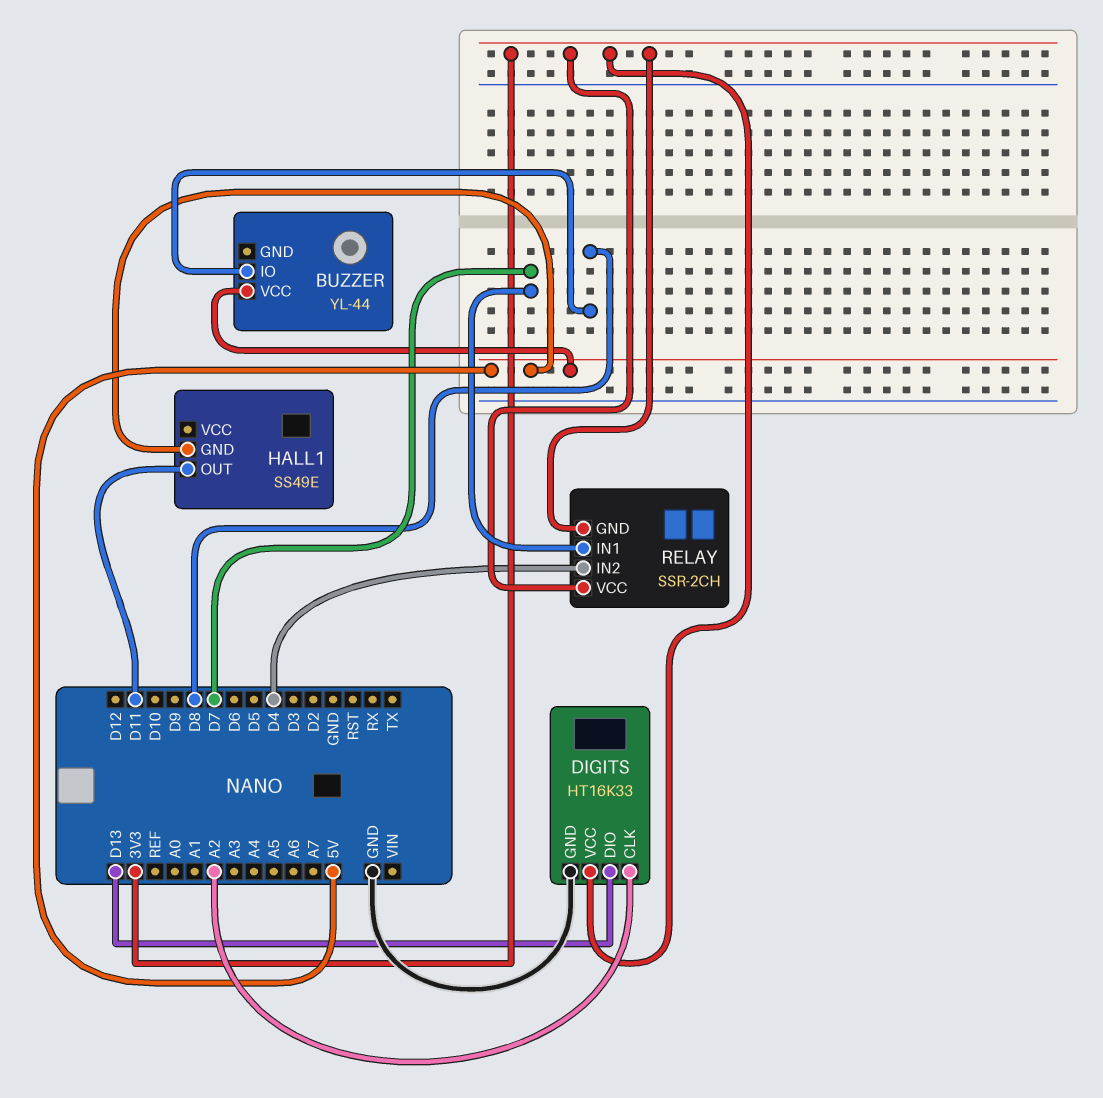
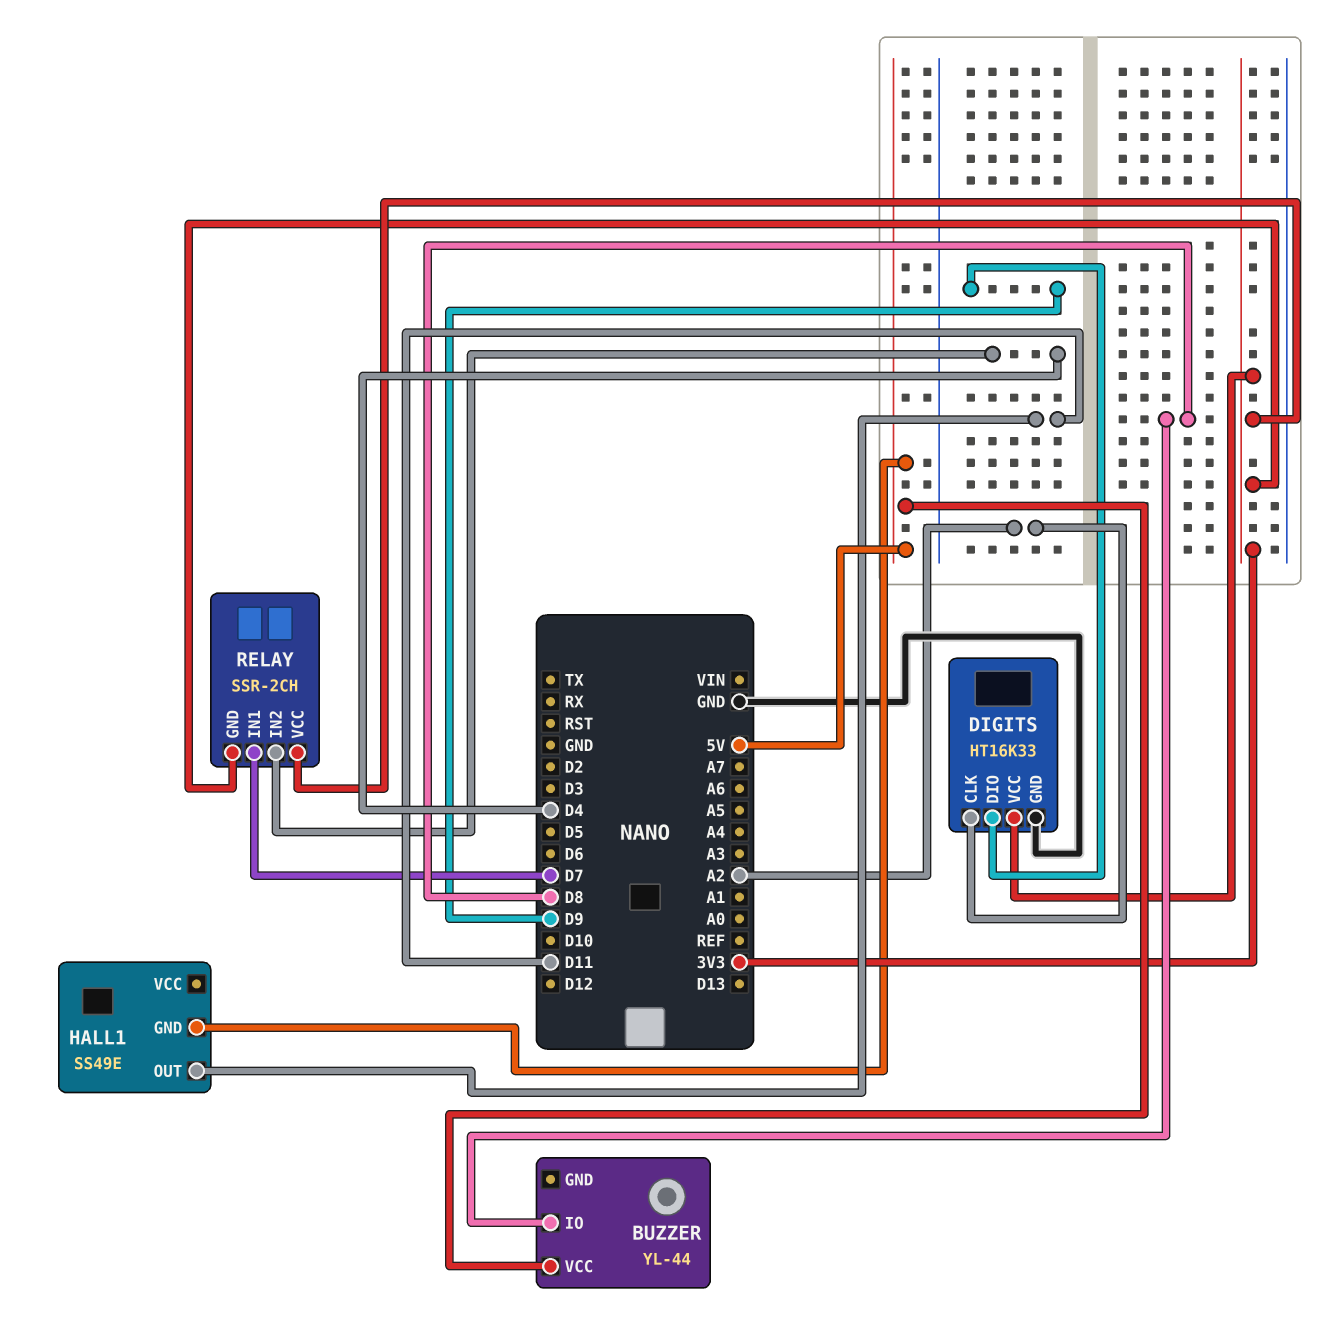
DIGITS pin DIO: D13 -> D9

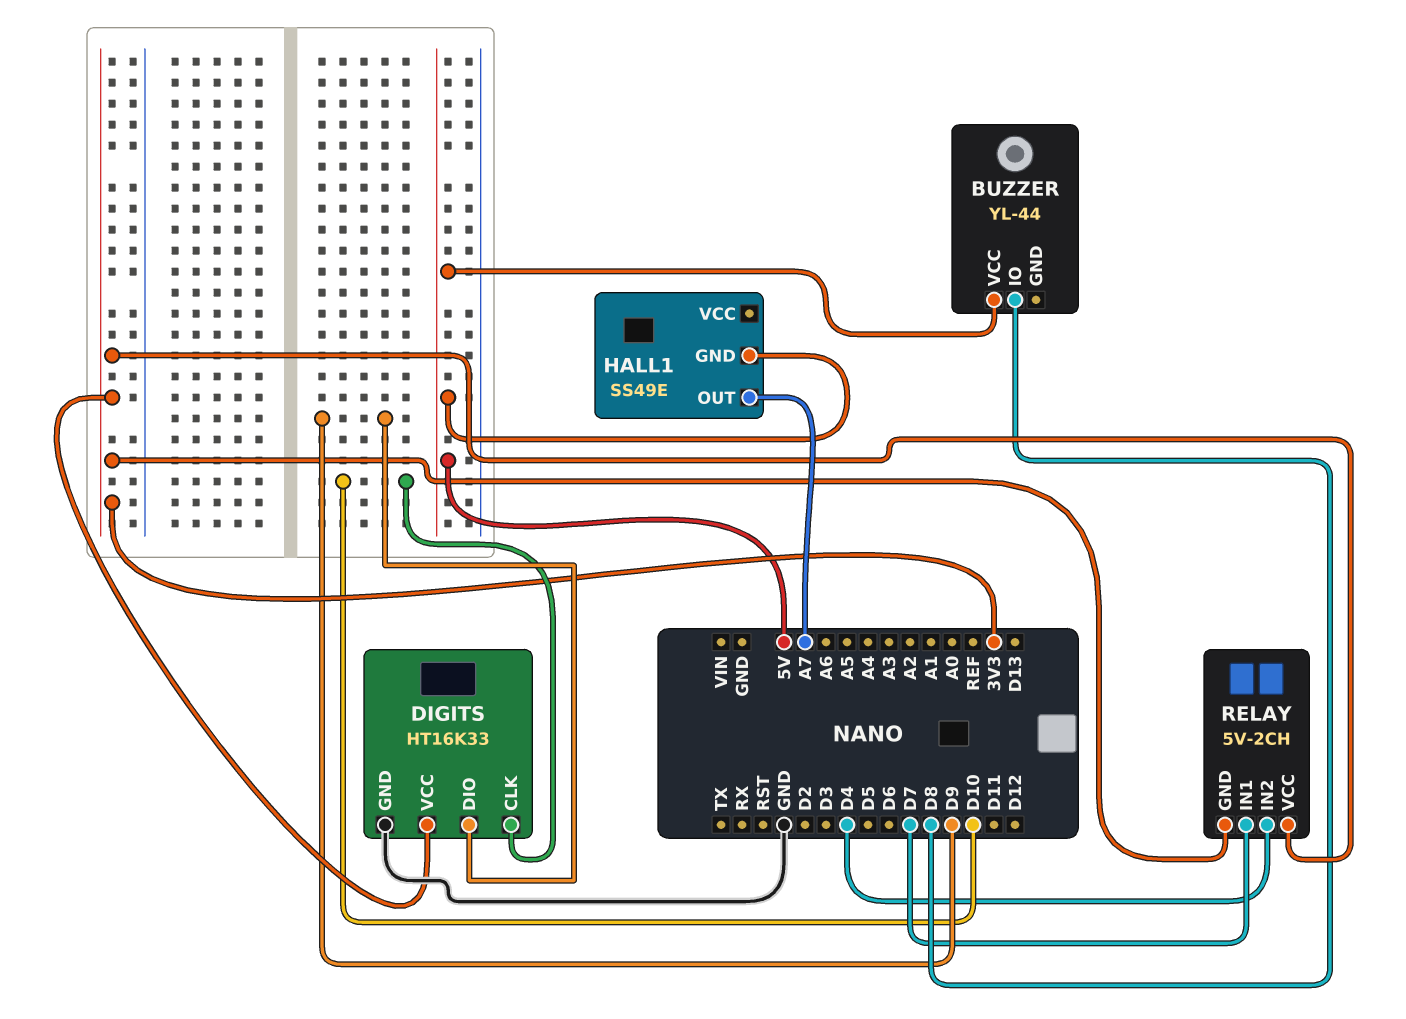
DIGITS pin CLK: A2 -> D10
HALL1 pin OUT: D11 -> A7
RELAY: SSR-2CH -> 5V-2CH

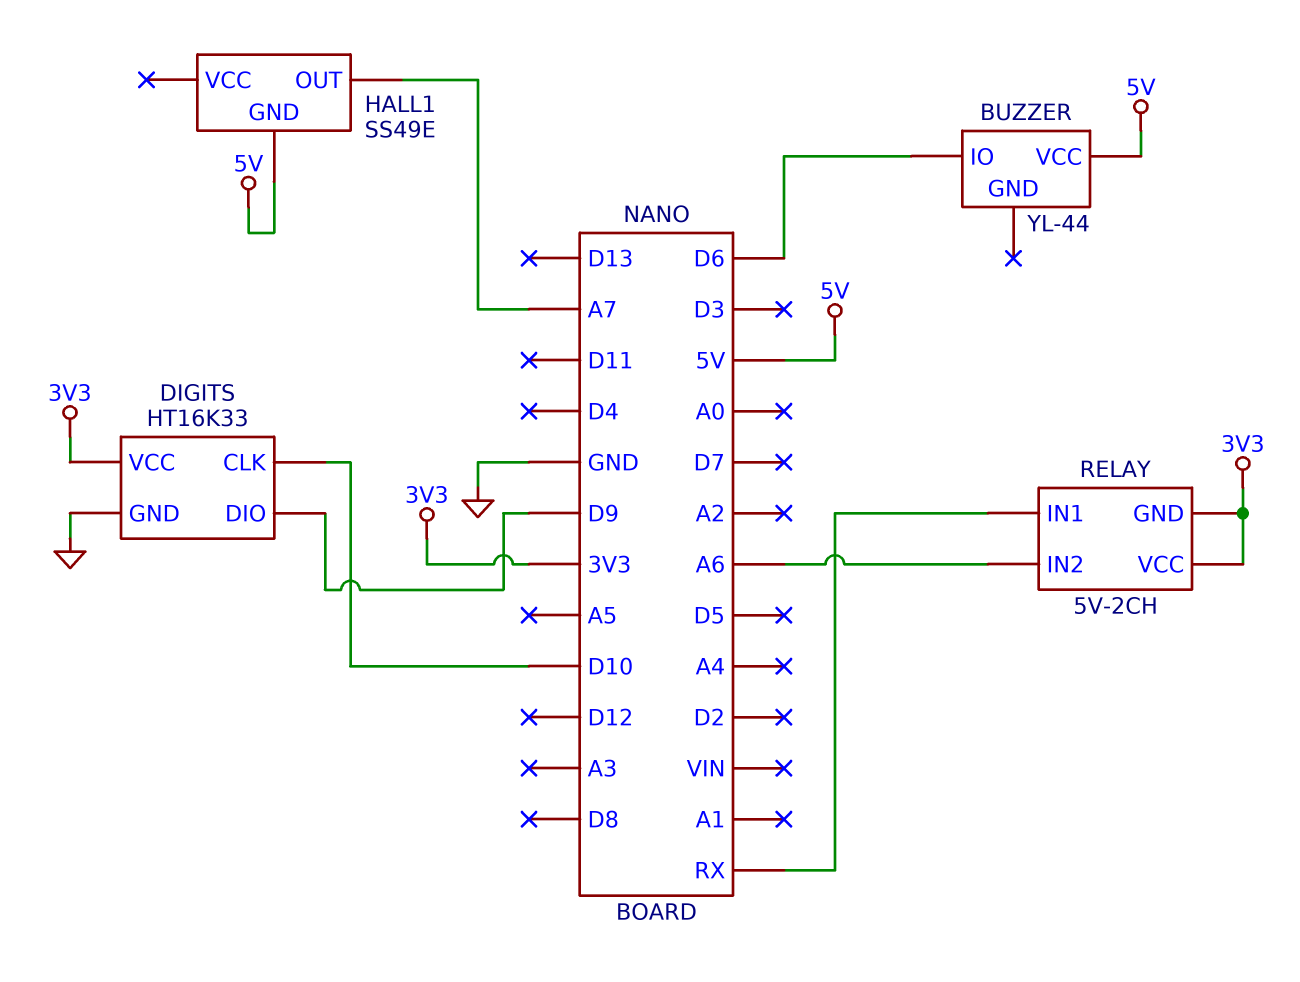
BUZZER pin IO: D8 -> D6
RELAY pin IN1: D7 -> RX
RELAY pin IN2: D4 -> A6

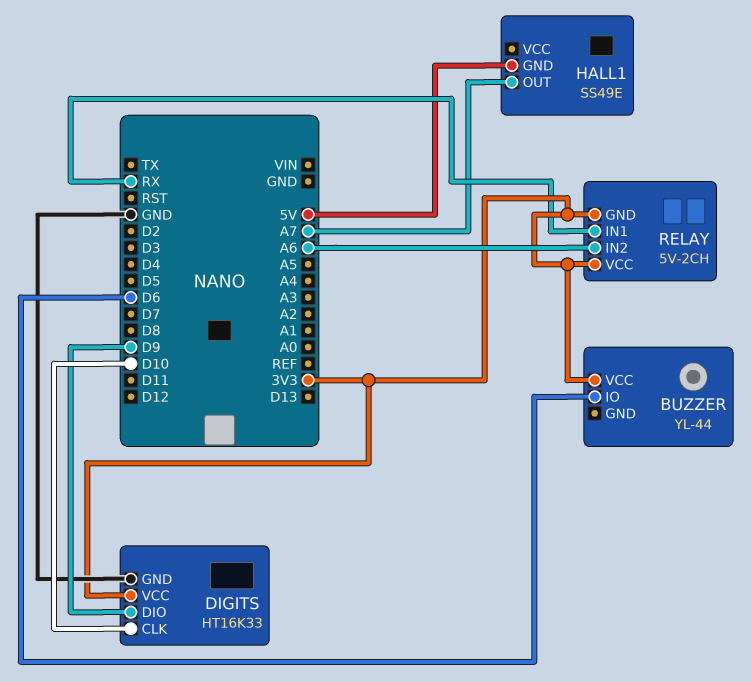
BUZZER pin VCC: 5V -> 3V3

